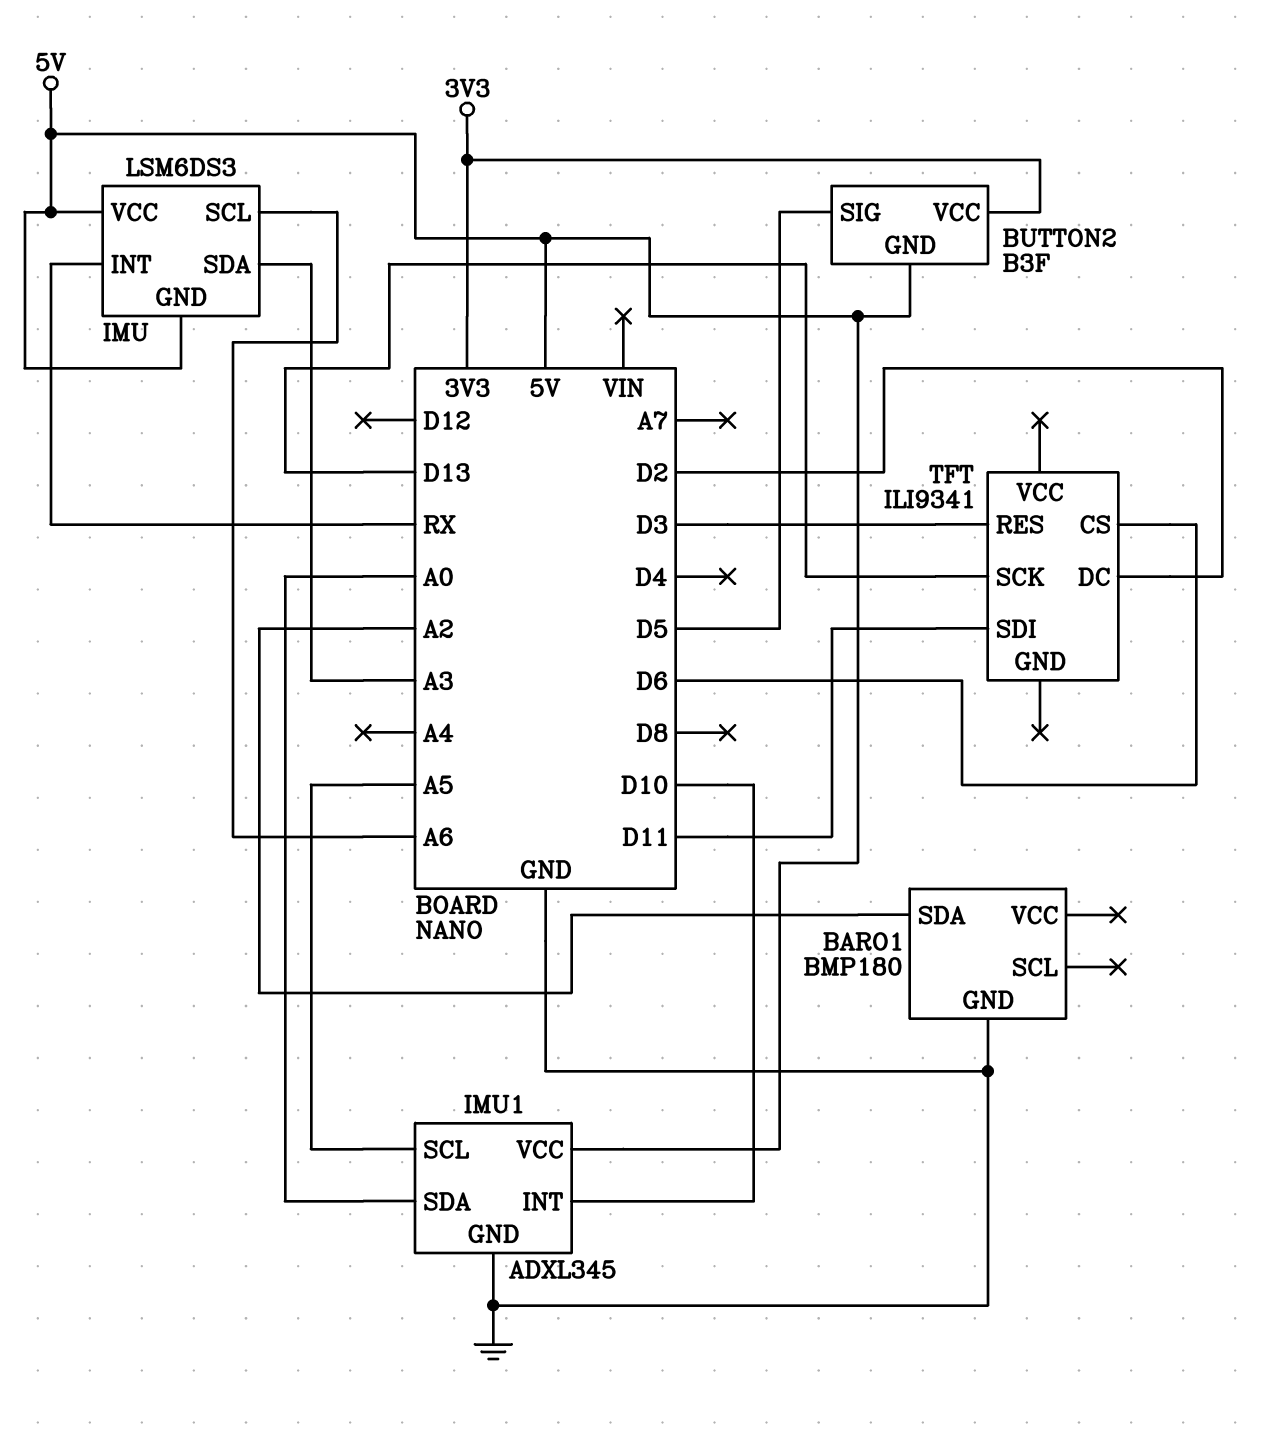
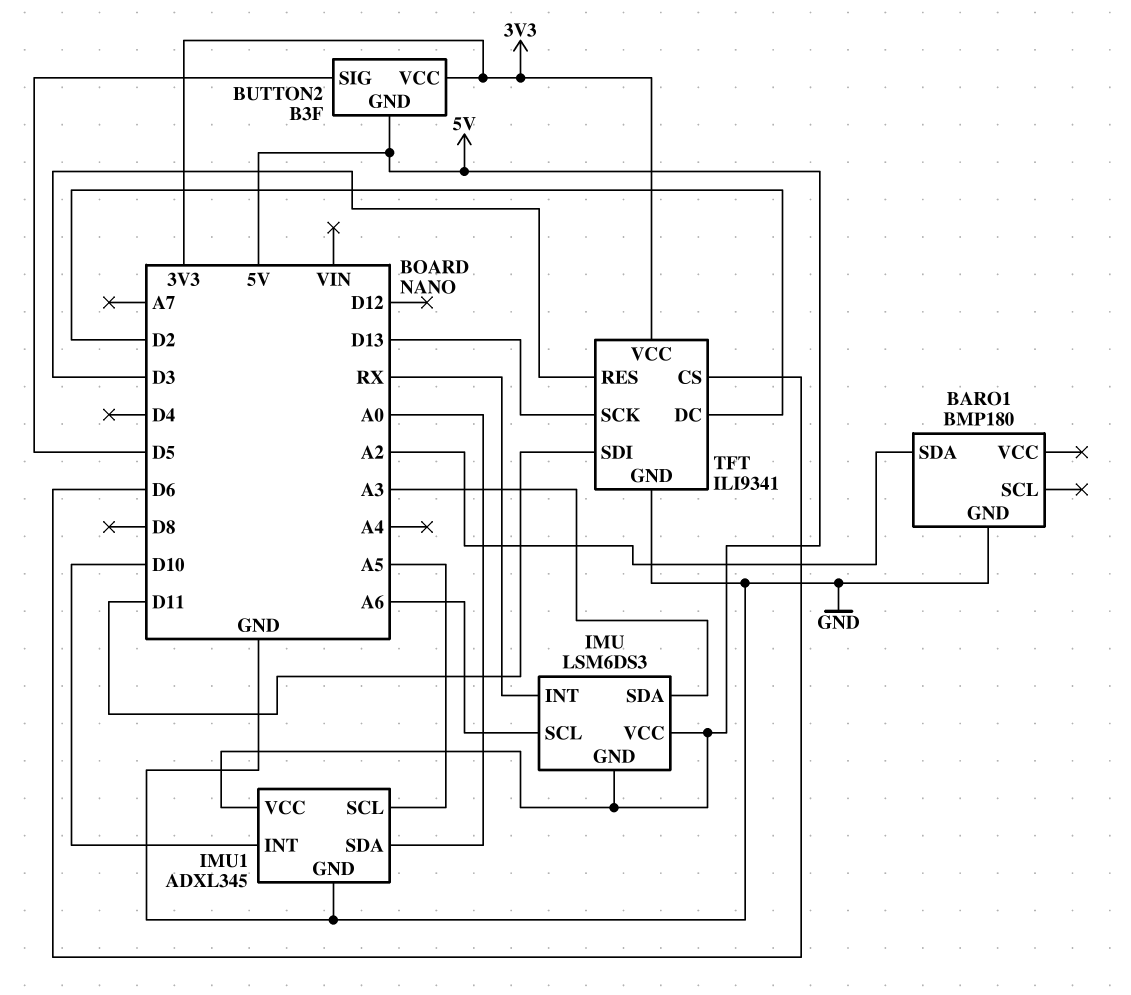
TFT pin GND: none -> GND
TFT pin VCC: none -> 3V3

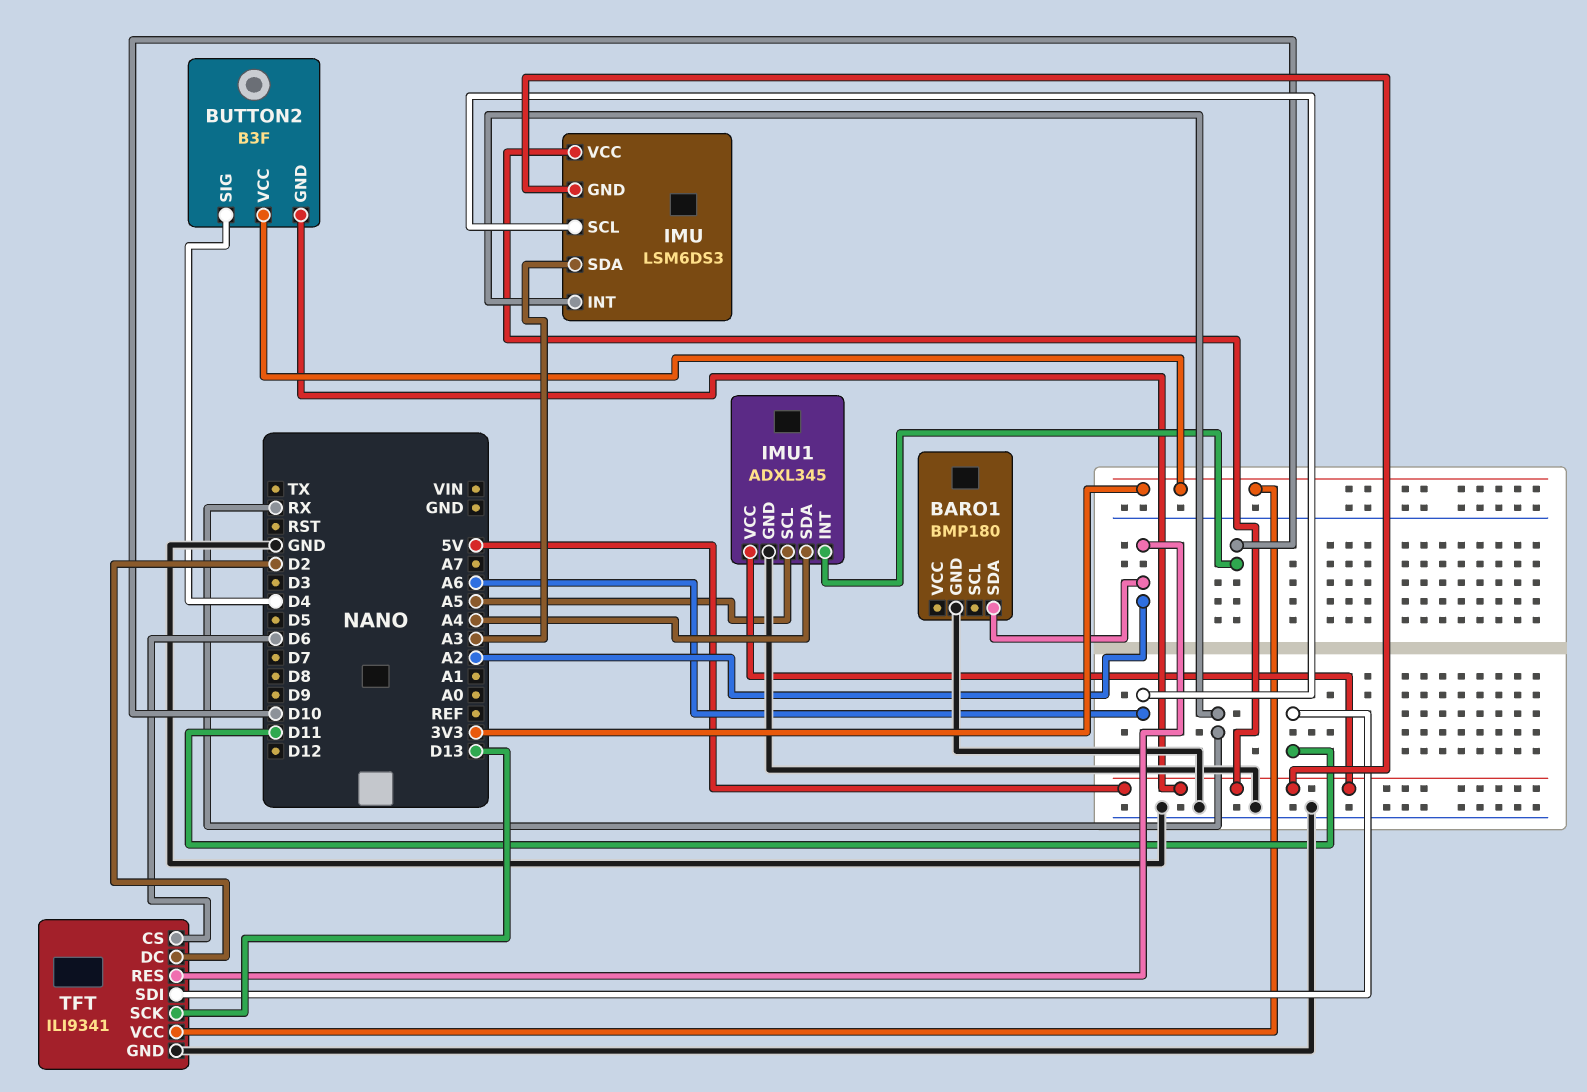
BUTTON2 pin SIG: D5 -> D4
IMU1 pin SDA: A0 -> A4
TFT pin RES: D3 -> A2

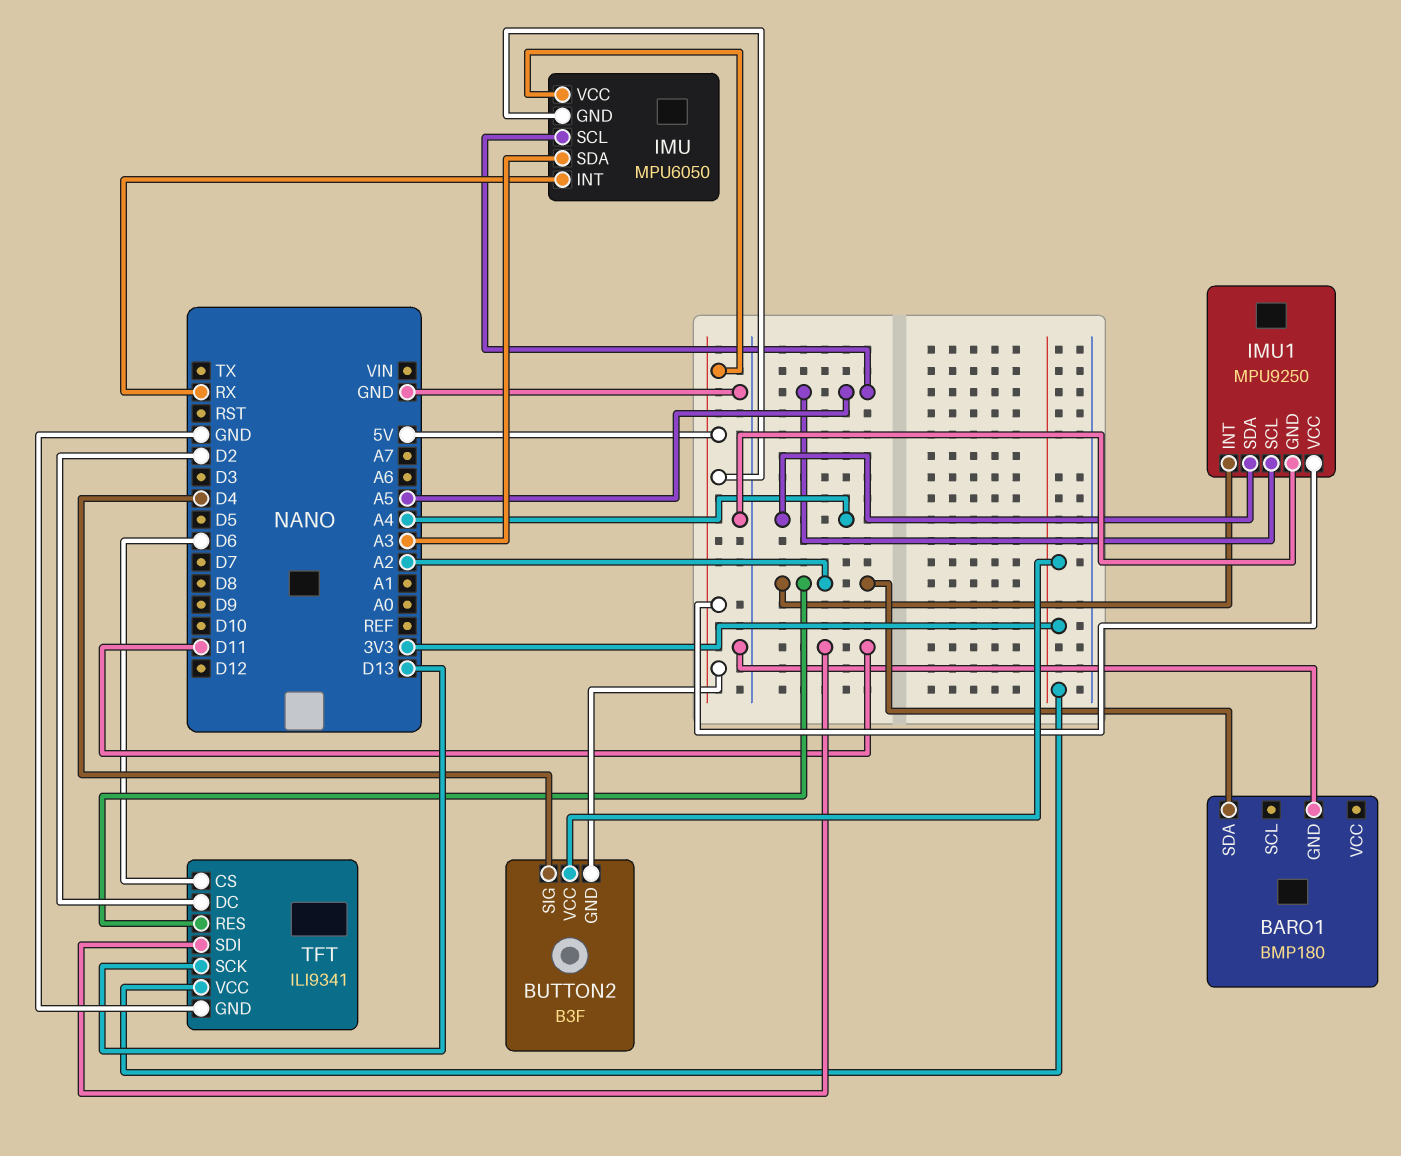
IMU: LSM6DS3 -> MPU6050
IMU pin SCL: A6 -> A5
IMU1: ADXL345 -> MPU9250
IMU1 pin INT: D10 -> A2

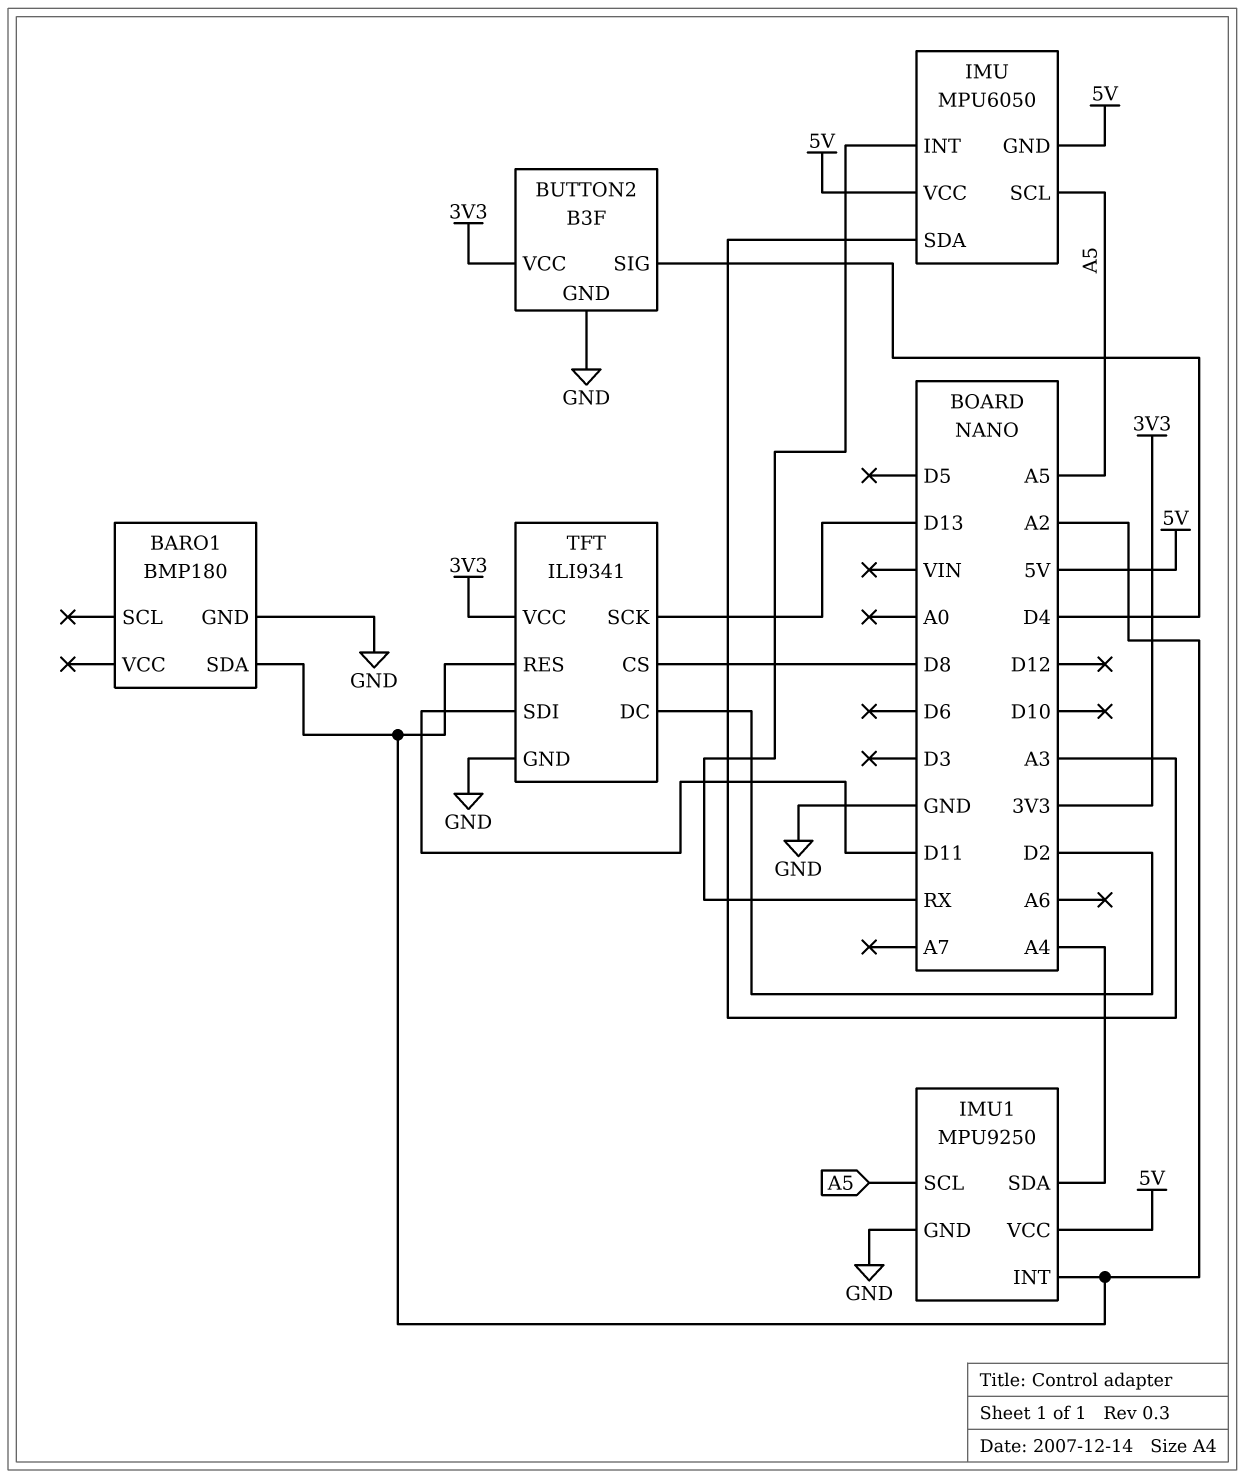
BUTTON2 pin GND: 5V -> GND
TFT pin CS: D6 -> D8

